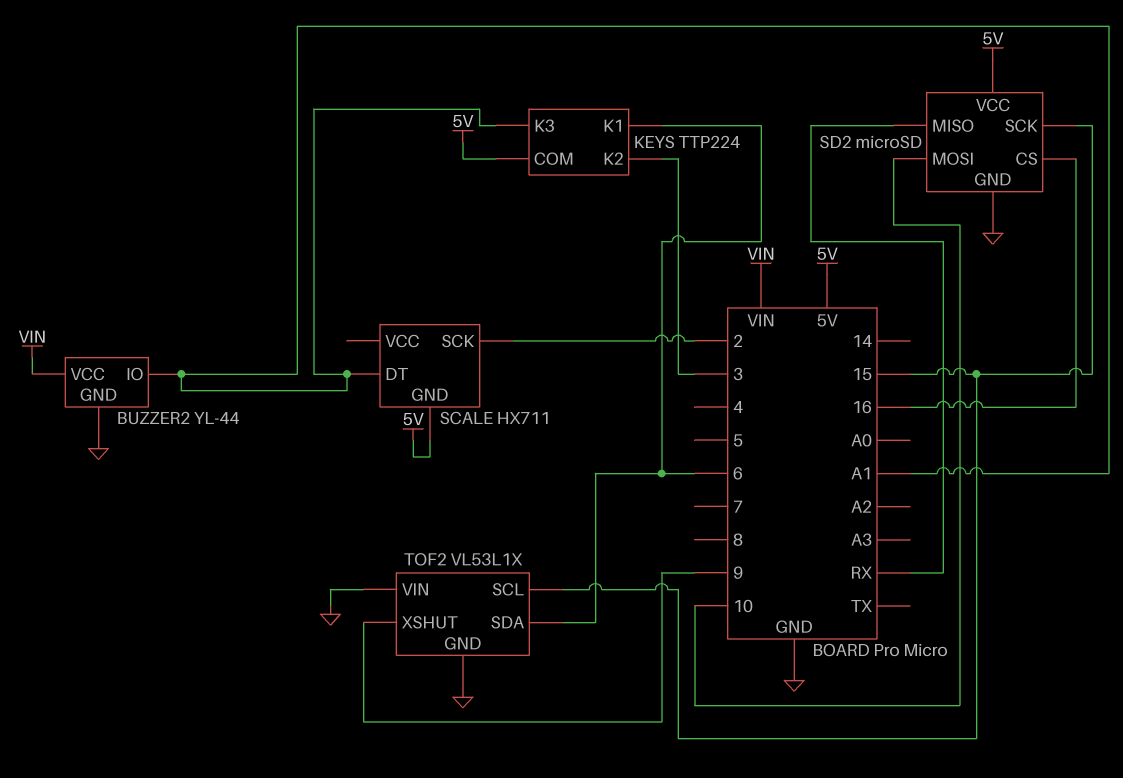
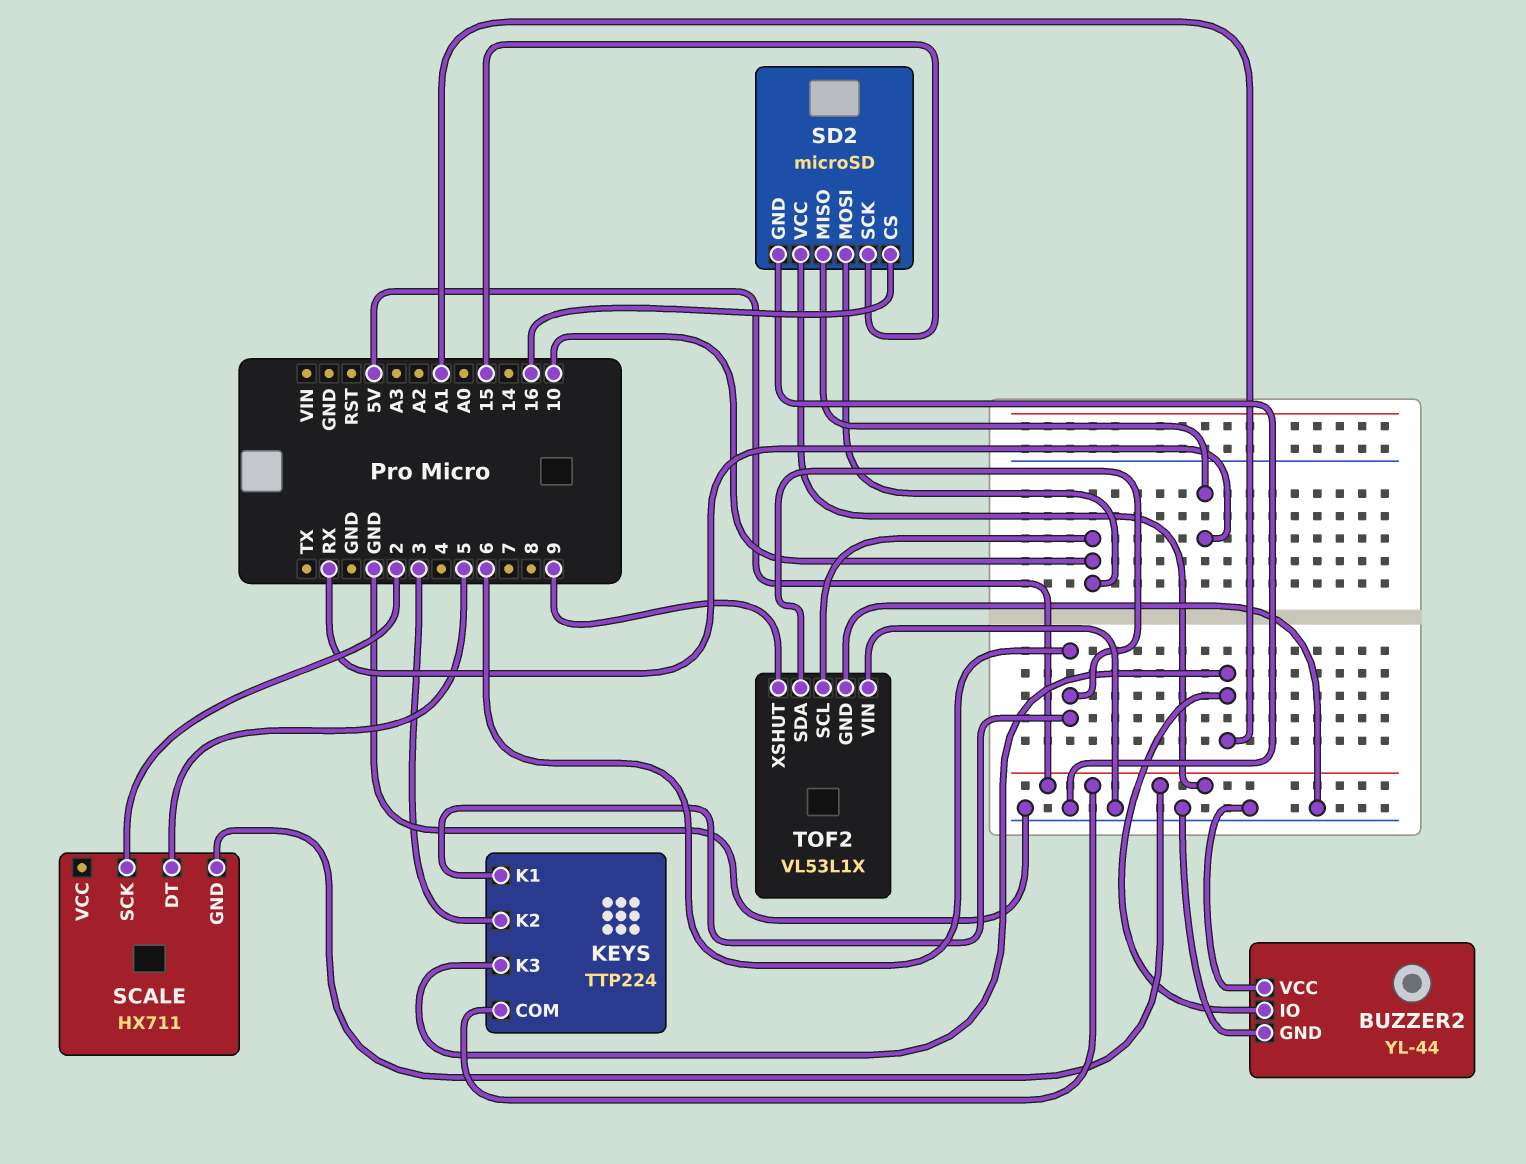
BUZZER2 pin VCC: VIN -> GND
SCALE pin DT: A1 -> 5
TOF2 pin SCL: 15 -> 10

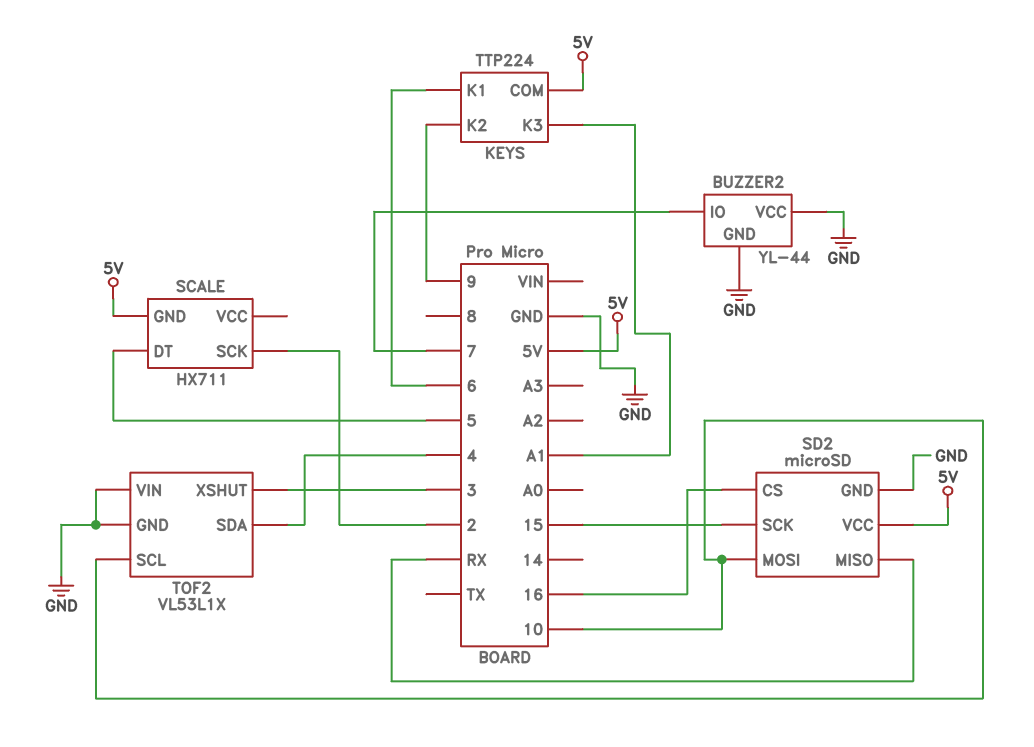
BUZZER2 pin IO: A1 -> 7
KEYS pin K2: 3 -> 9
TOF2 pin SDA: 6 -> 4
TOF2 pin XSHUT: 9 -> 3

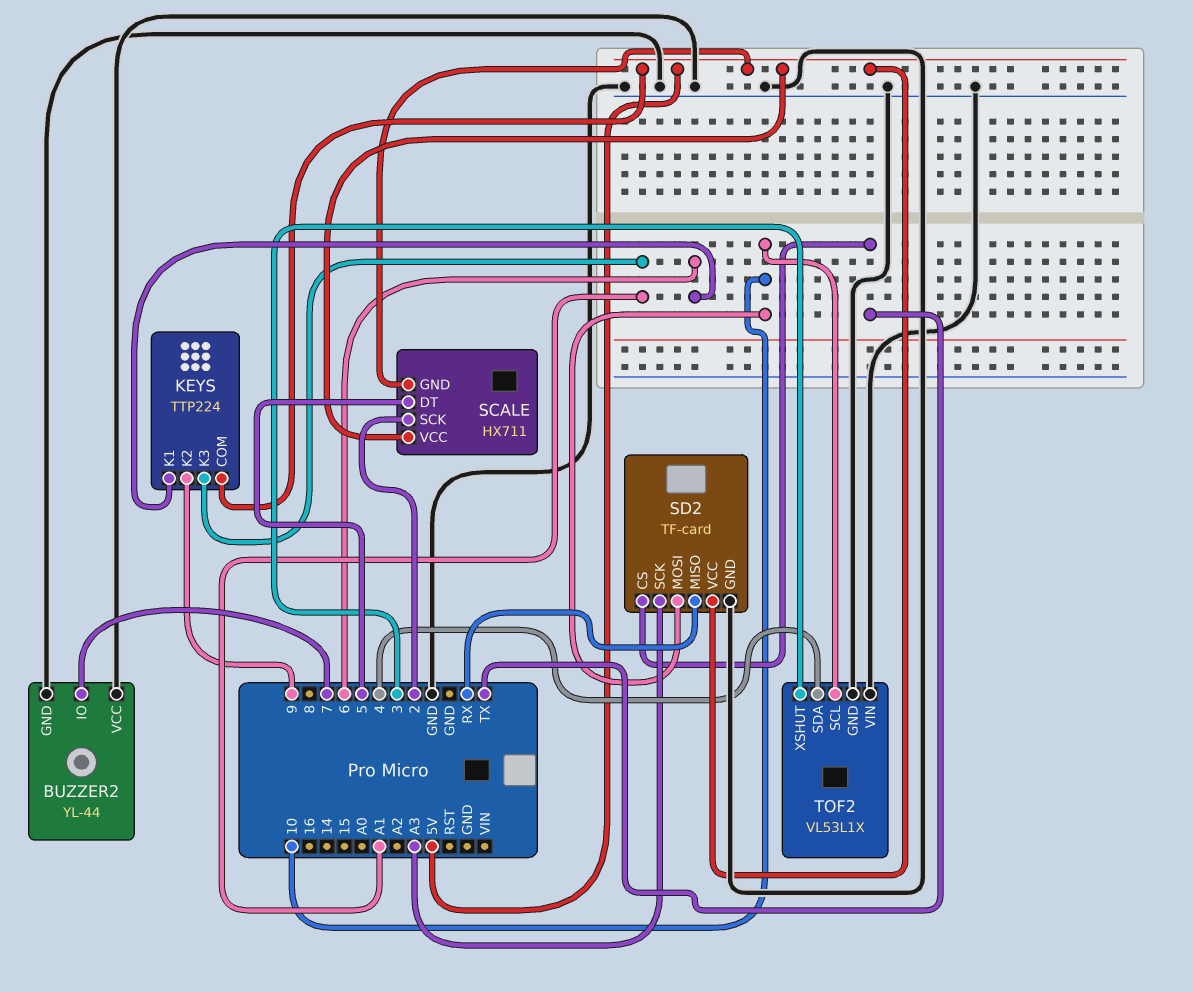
SCALE pin VCC: none -> 5V
SD2: microSD -> TF-card
SD2 pin CS: 16 -> TX
SD2 pin SCK: 15 -> A3

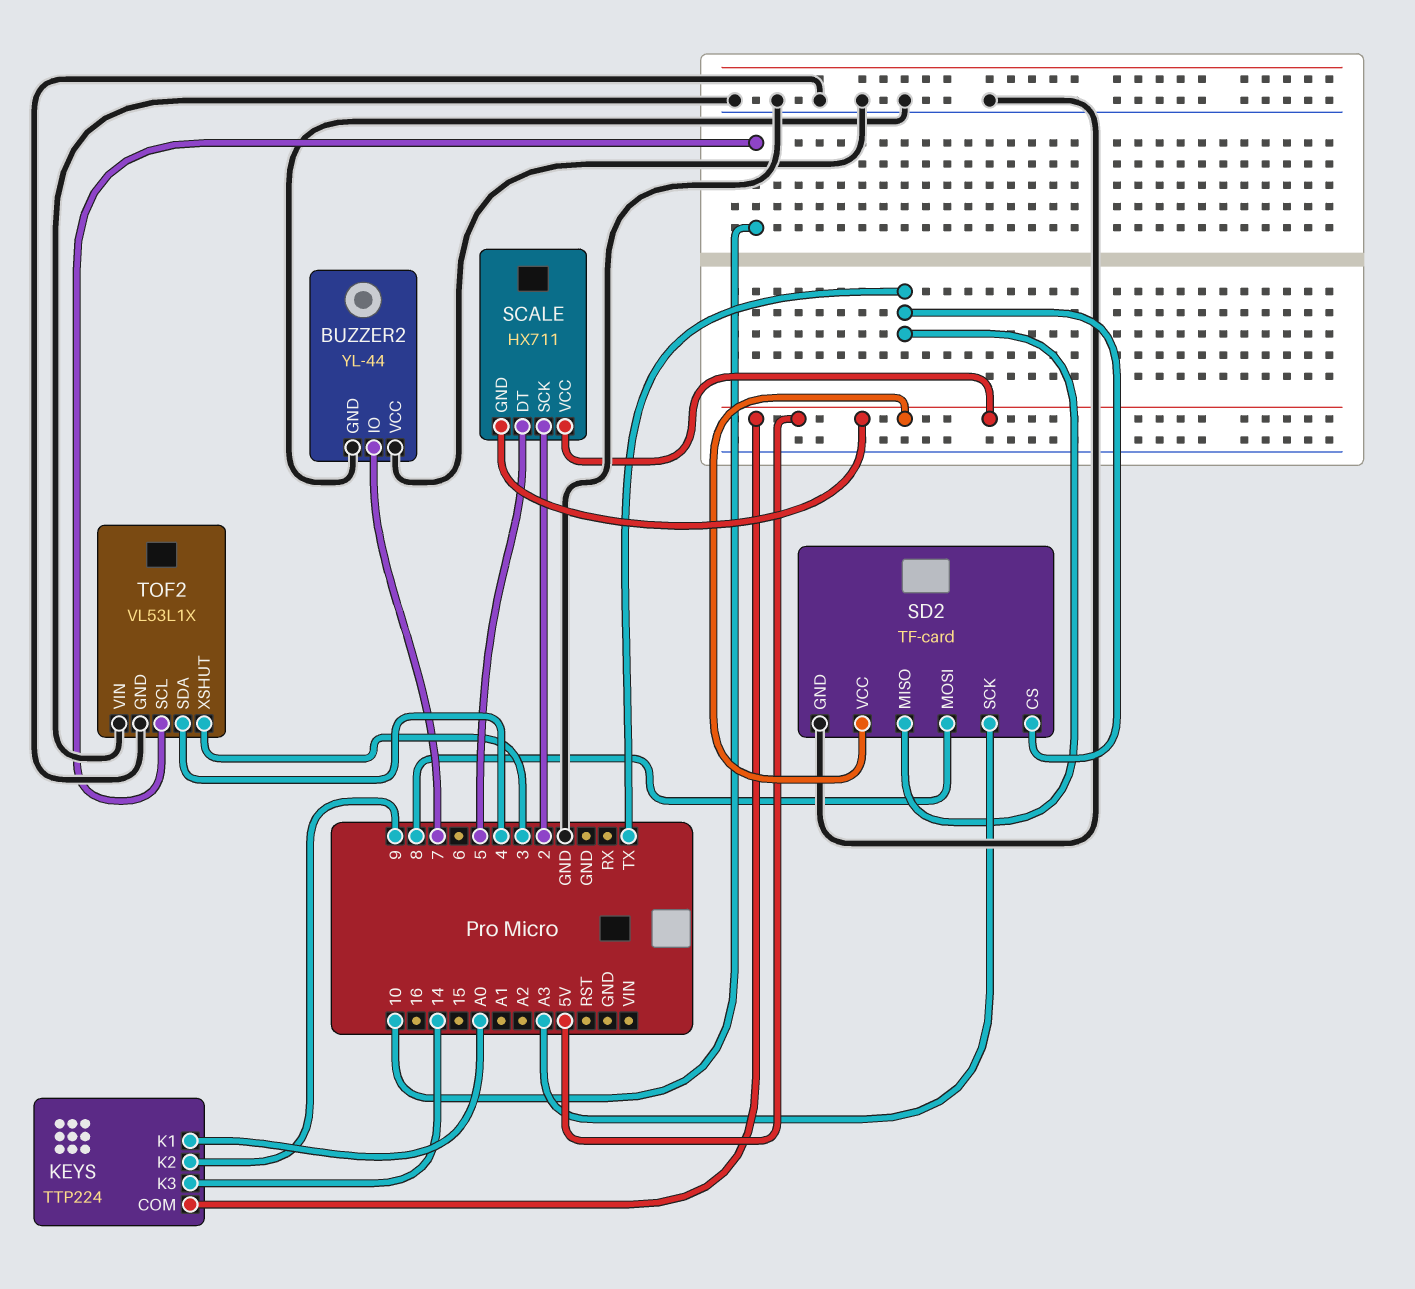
KEYS pin K1: 6 -> A0
KEYS pin K3: A1 -> 14
SD2 pin MISO: RX -> TX
SD2 pin MOSI: 10 -> 8

